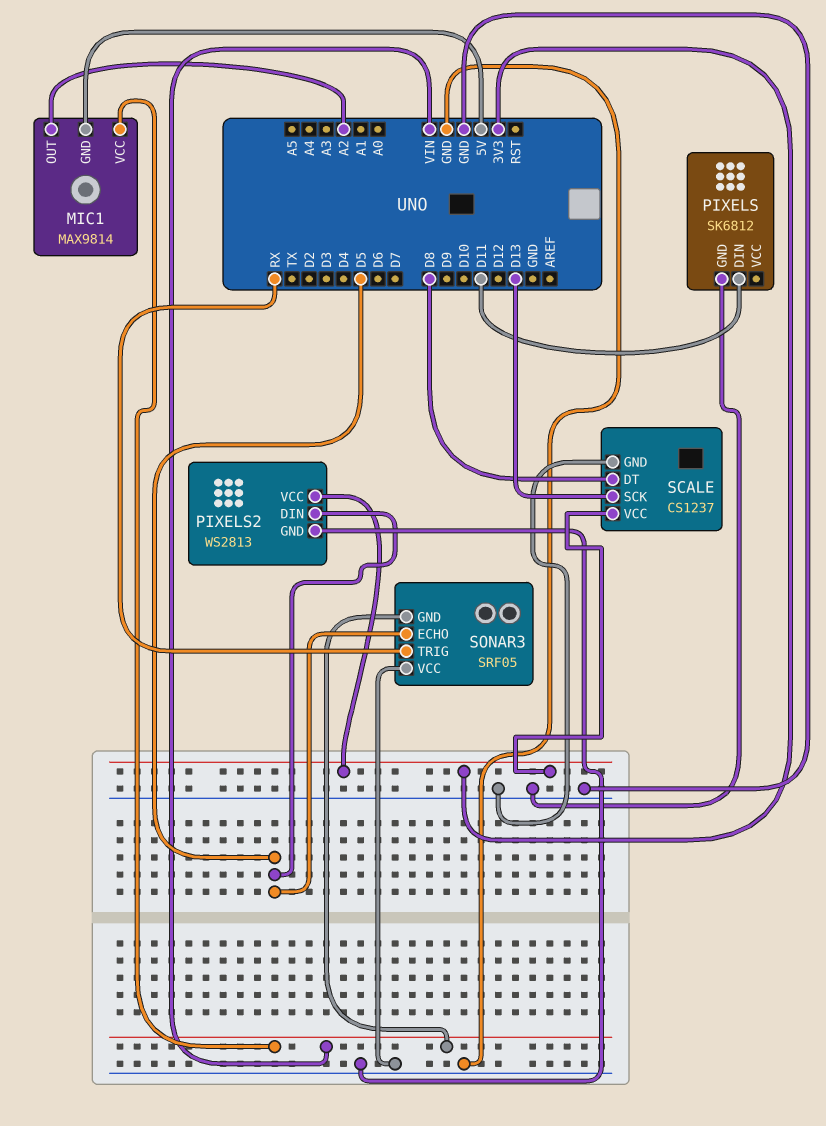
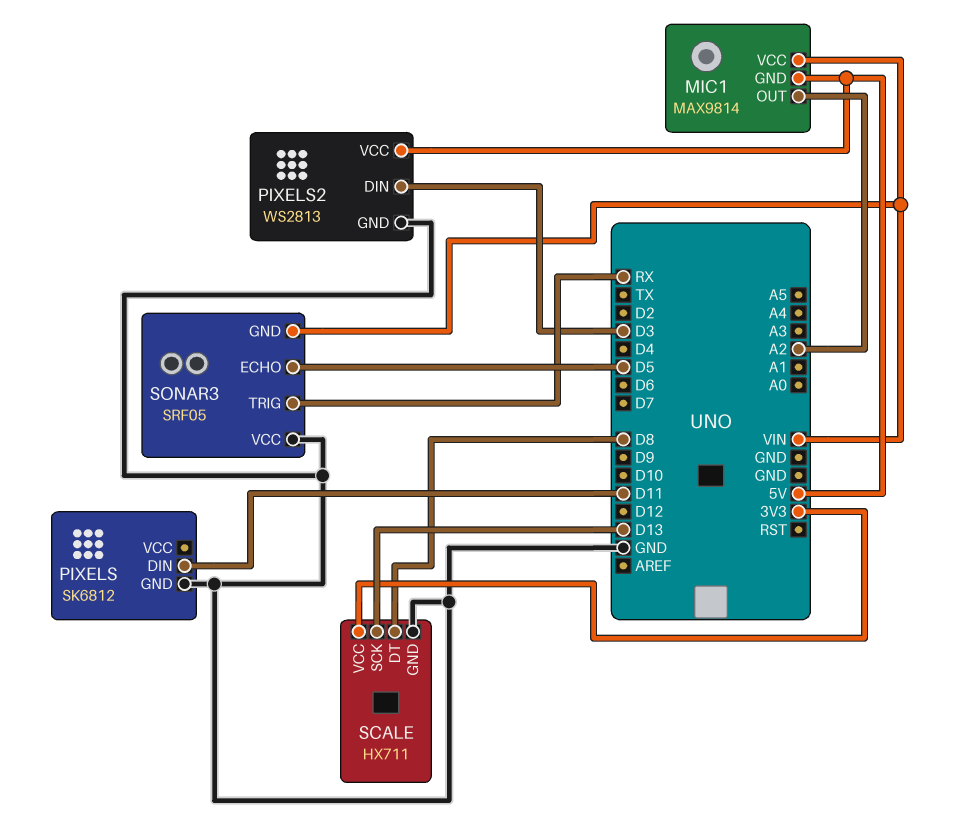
PIXELS2 pin DIN: D5 -> D3
PIXELS2 pin VCC: 3V3 -> 5V
SCALE: CS1237 -> HX711

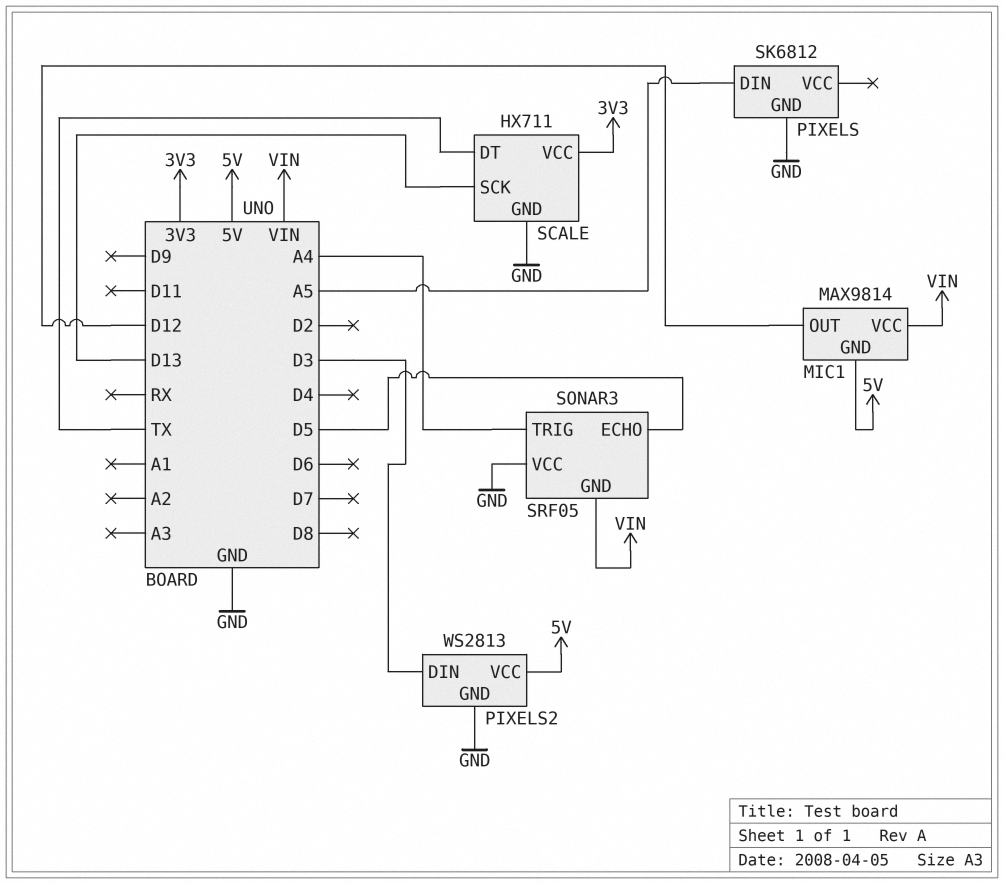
MIC1 pin OUT: A2 -> D12
PIXELS pin DIN: D11 -> A5
SCALE pin DT: D8 -> TX
SONAR3 pin TRIG: RX -> A4

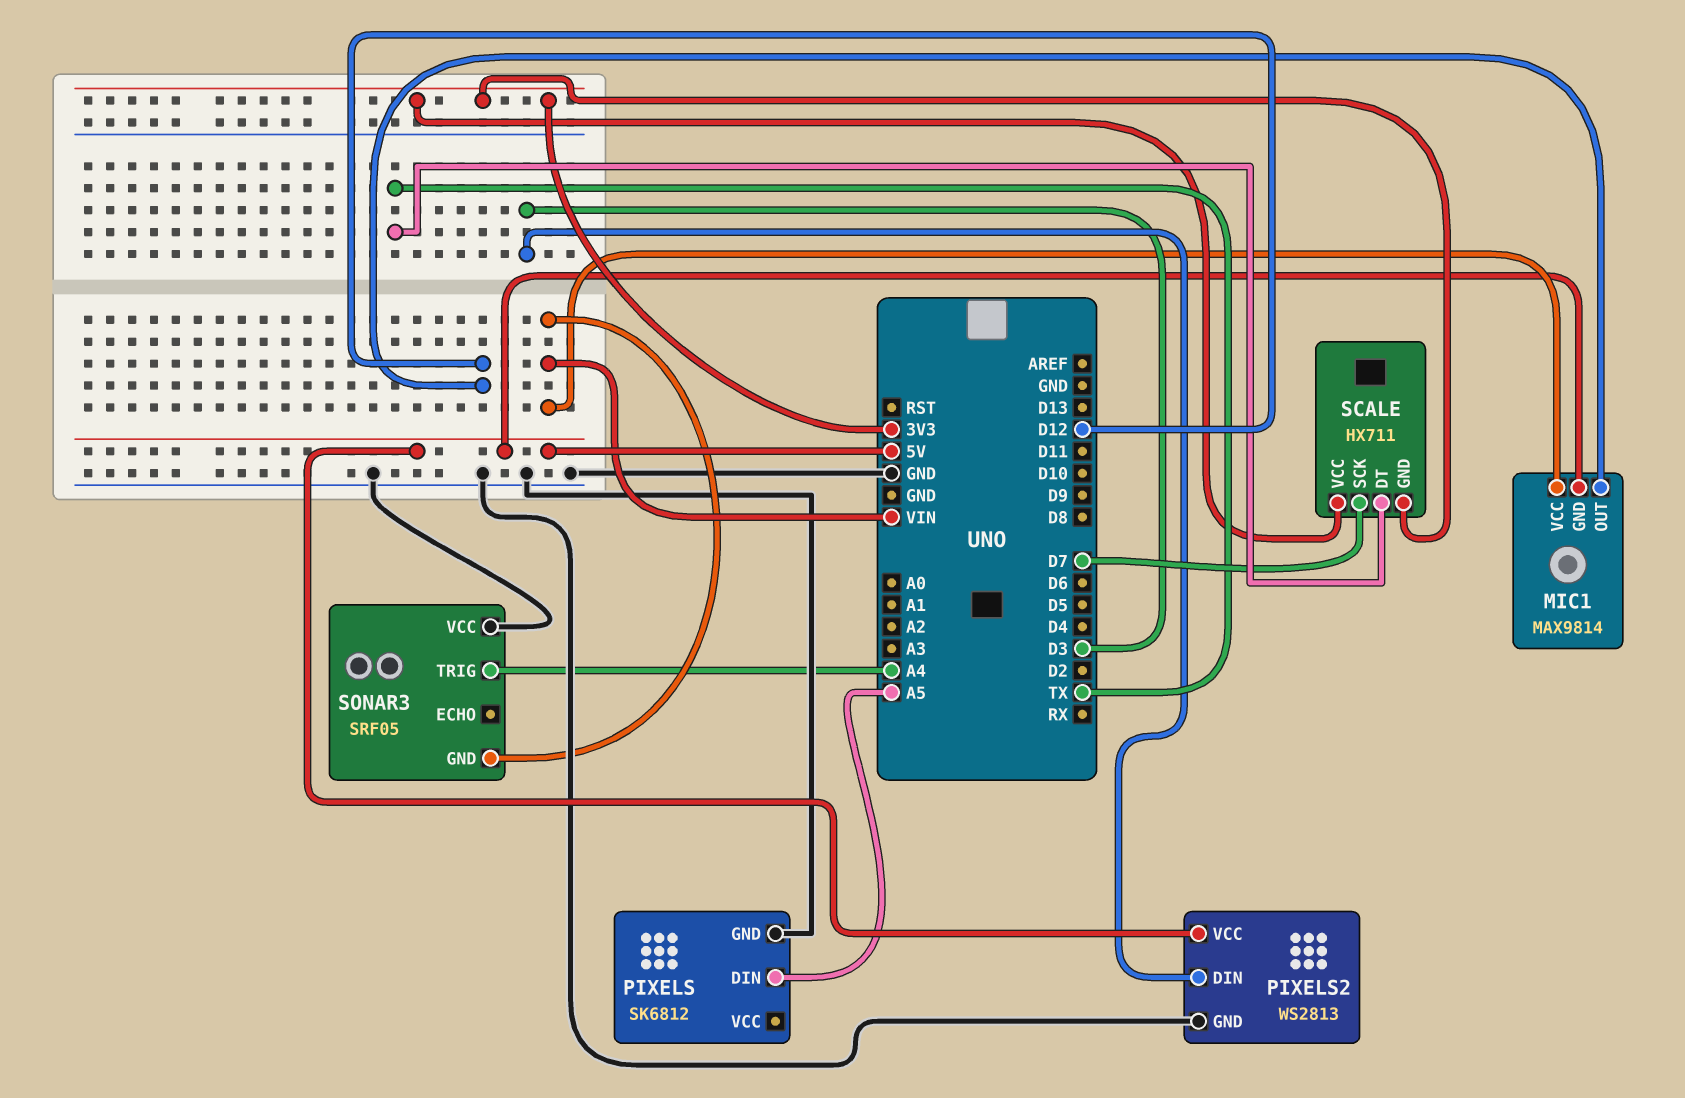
SCALE pin GND: GND -> 3V3
SCALE pin SCK: D13 -> D7
SONAR3 pin ECHO: D5 -> none

